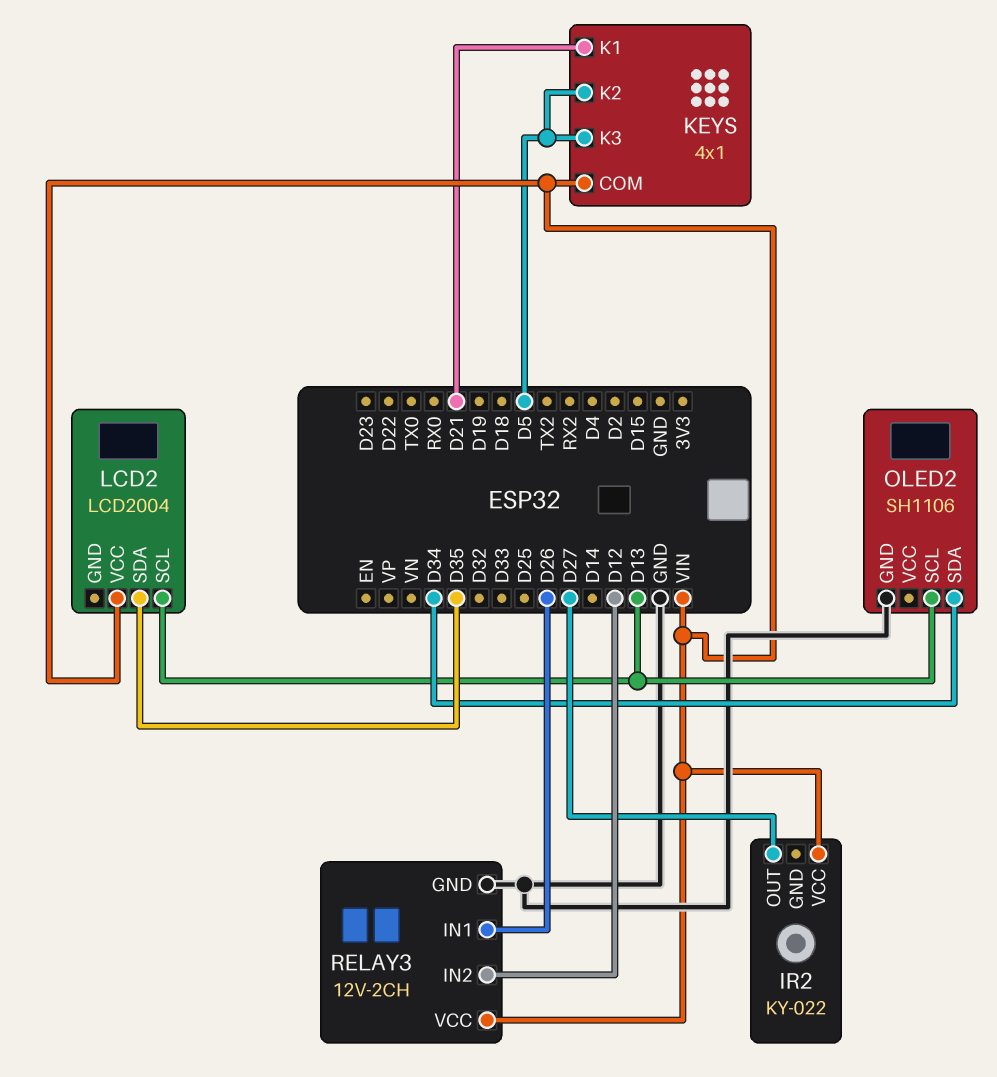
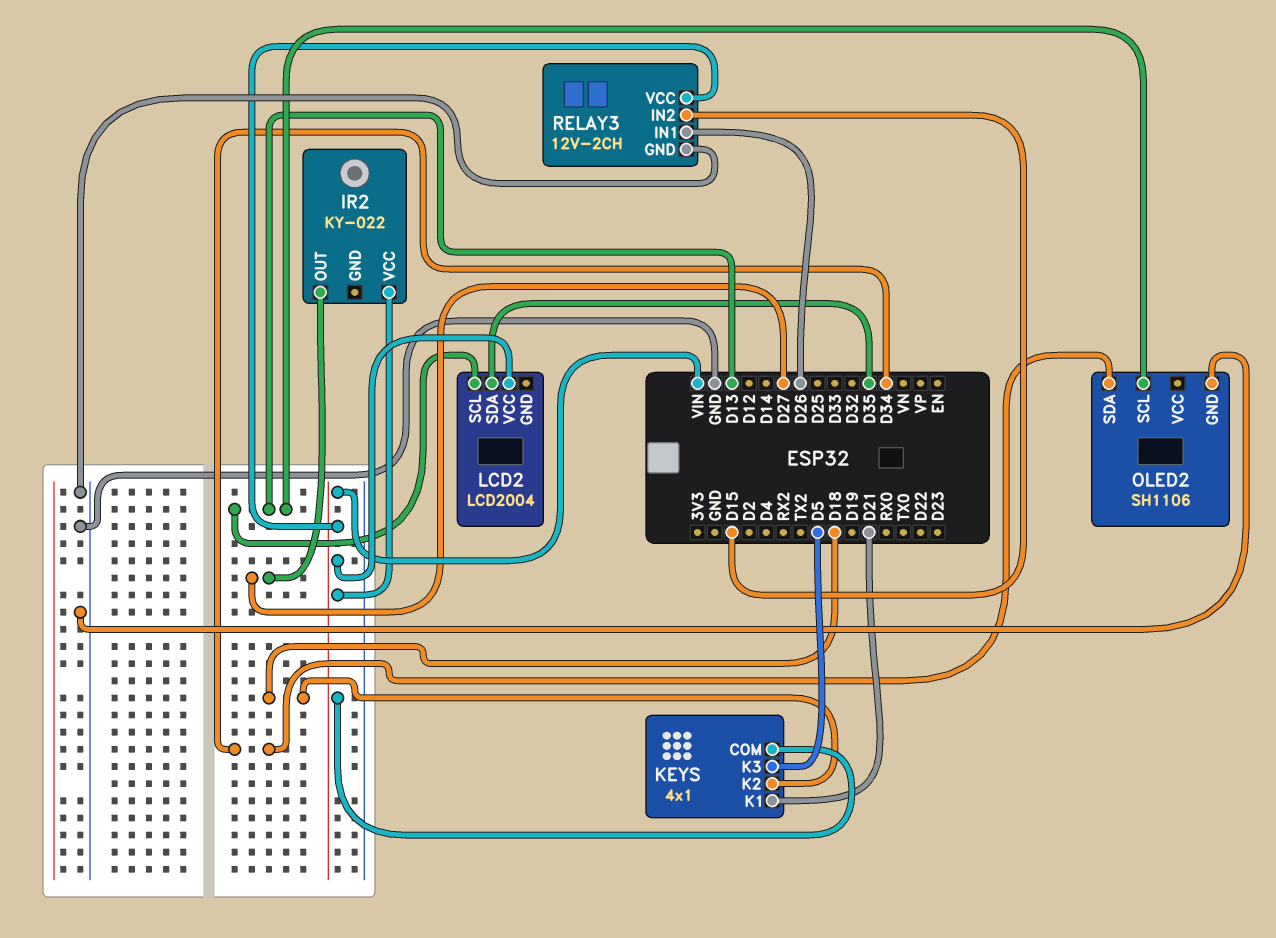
KEYS pin K2: D5 -> D18
RELAY3 pin IN2: D12 -> D15

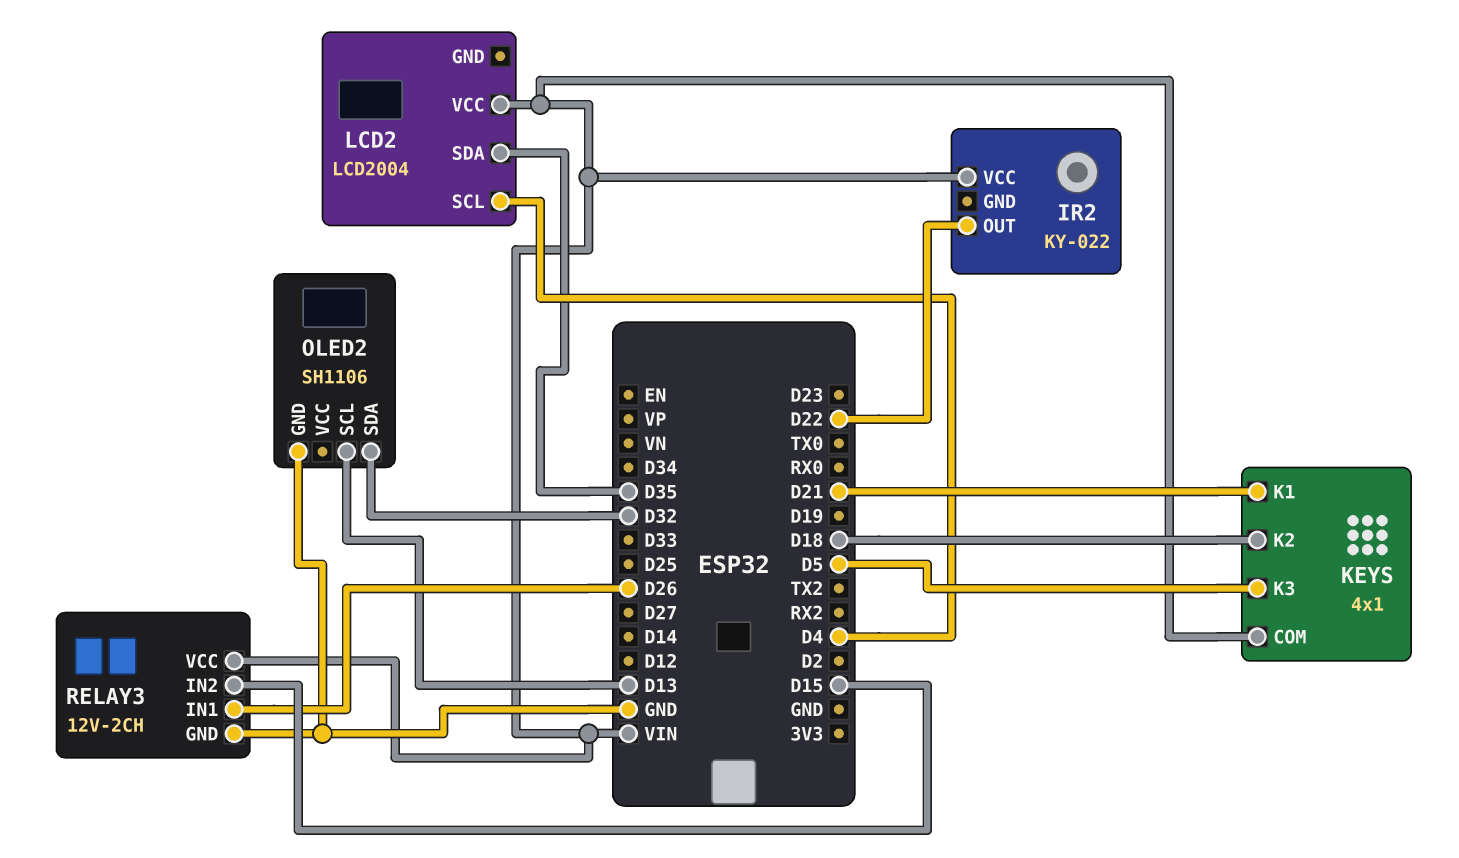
IR2 pin OUT: D27 -> D22
LCD2 pin SCL: D13 -> D4
OLED2 pin SDA: D34 -> D32

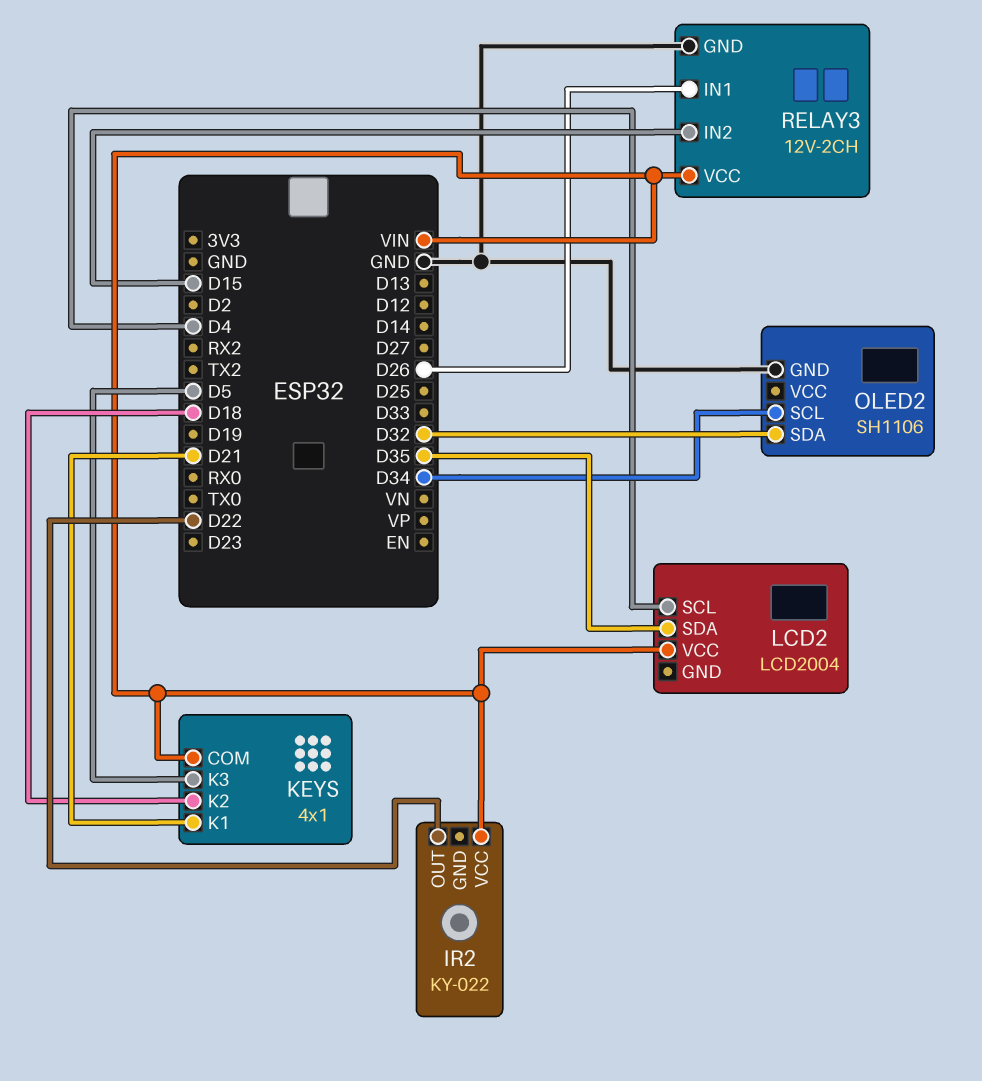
OLED2 pin SCL: D13 -> D34

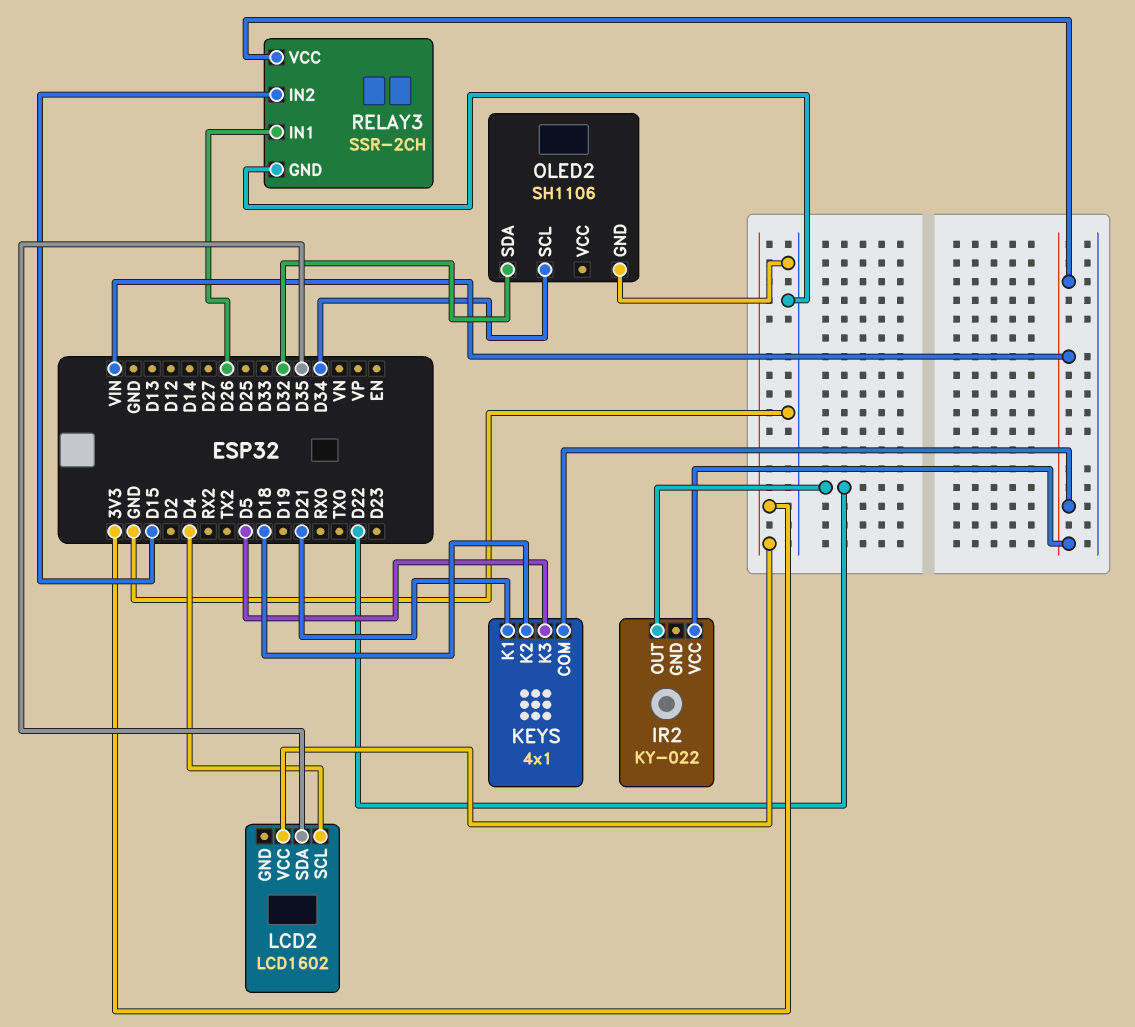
LCD2: LCD2004 -> LCD1602
LCD2 pin VCC: VIN -> 3V3
RELAY3: 12V-2CH -> SSR-2CH

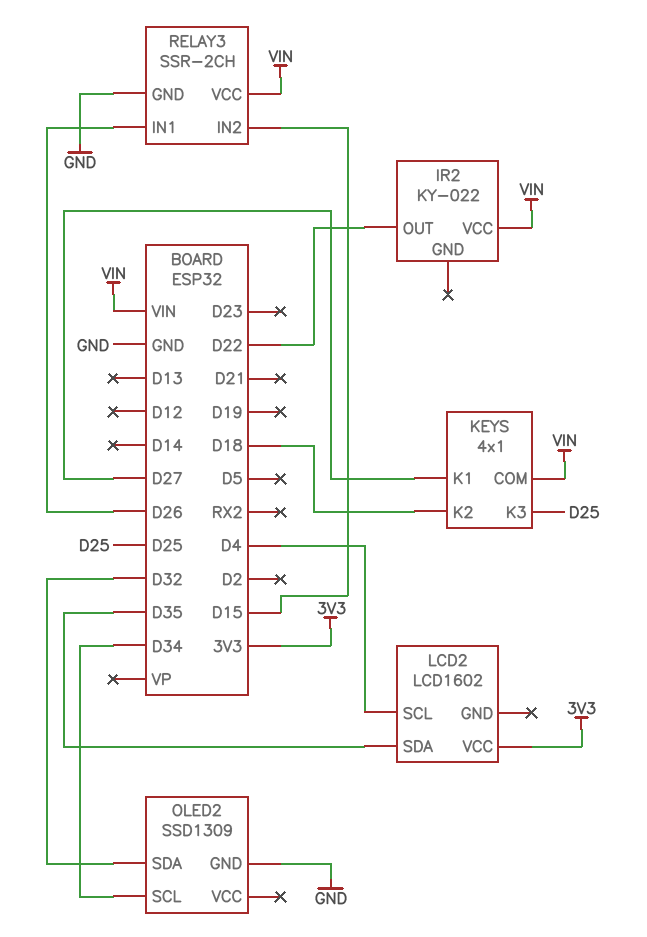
KEYS pin K1: D21 -> D27
KEYS pin K3: D5 -> D25
OLED2: SH1106 -> SSD1309

